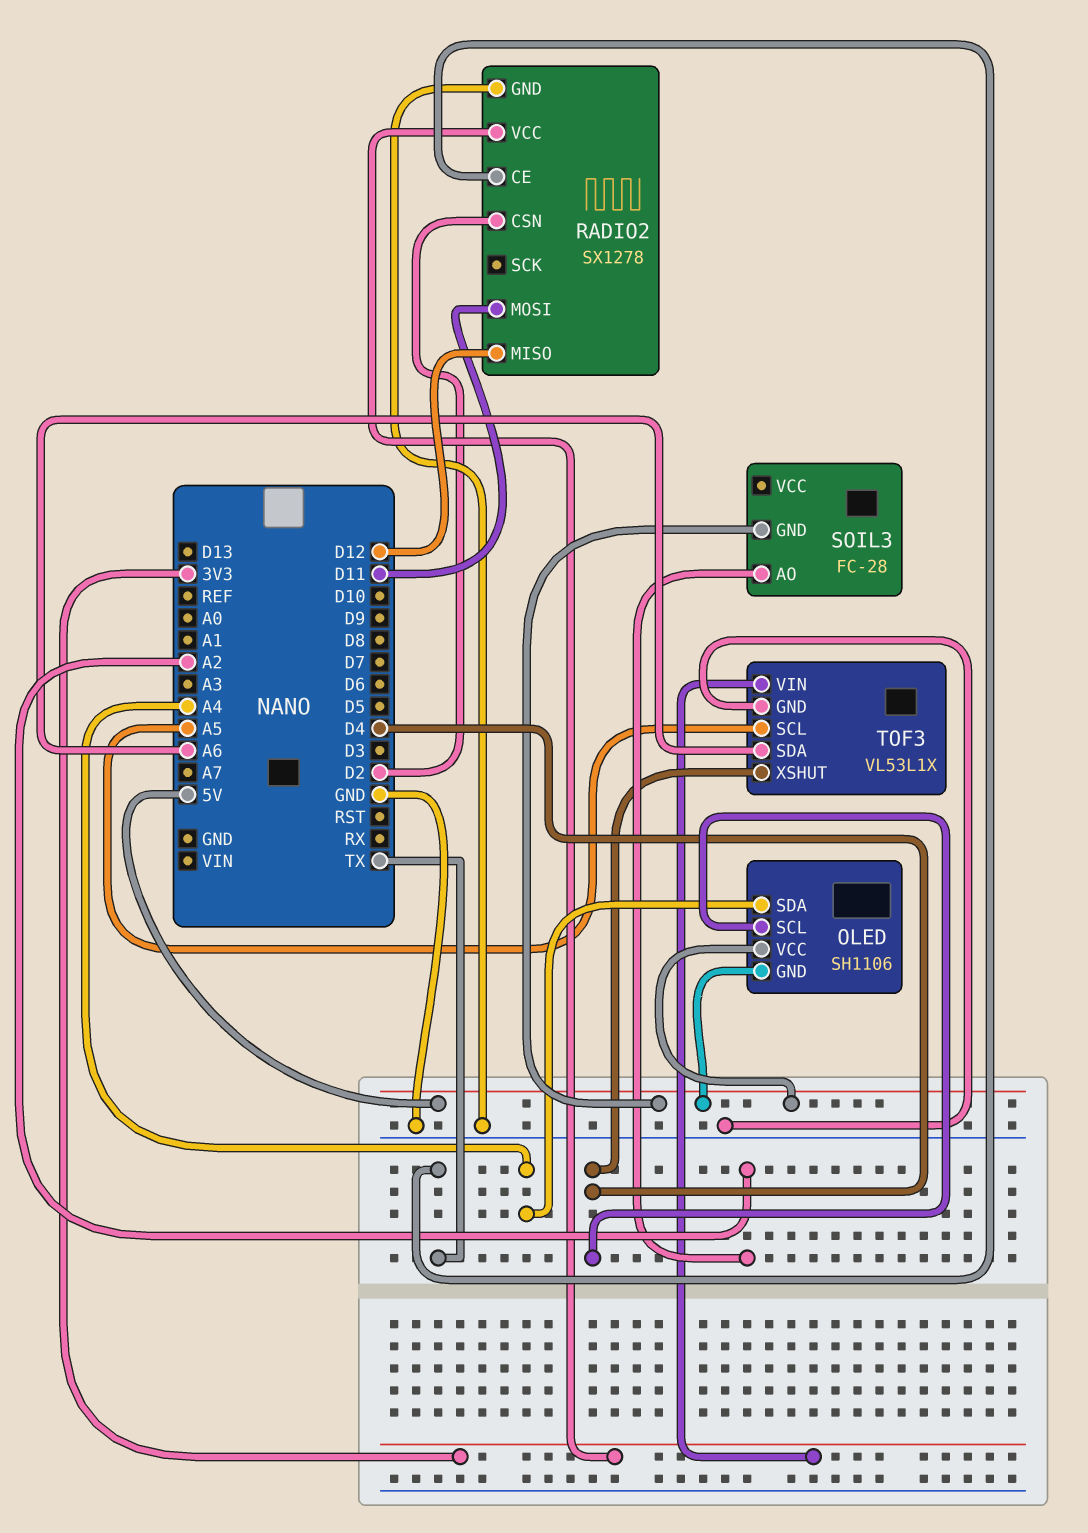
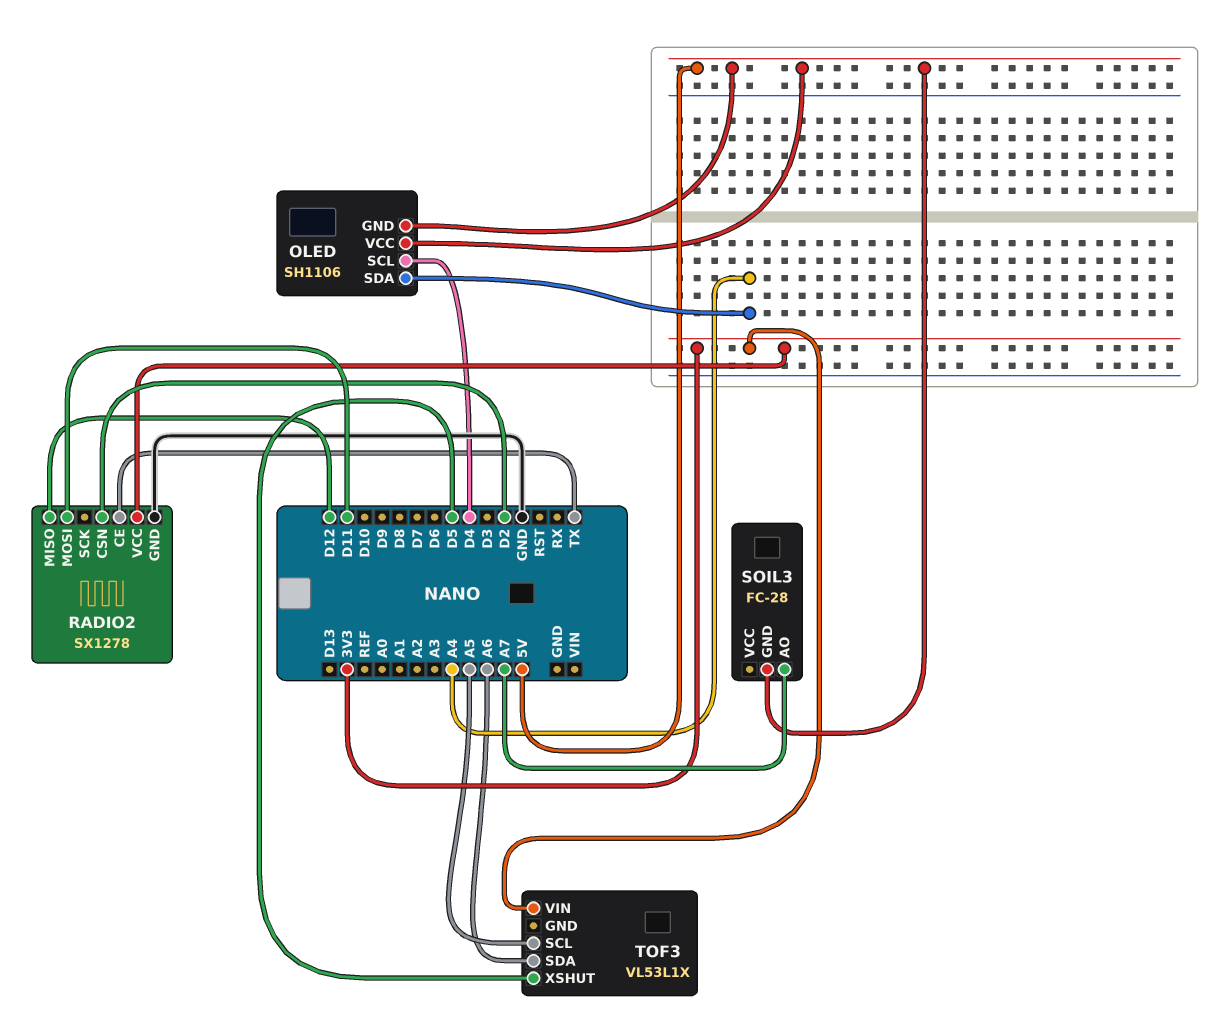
SOIL3 pin AO: A2 -> A7
TOF3 pin GND: GND -> none
TOF3 pin XSHUT: D4 -> D5

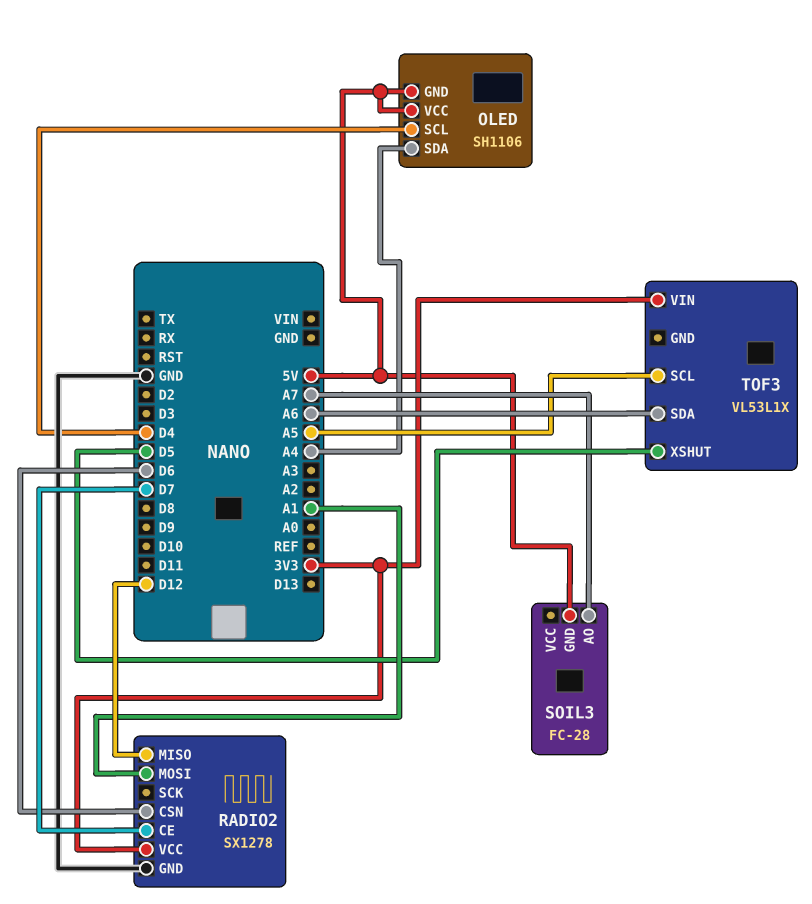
RADIO2 pin CE: TX -> D7
RADIO2 pin CSN: D2 -> D6
RADIO2 pin MOSI: D11 -> A1

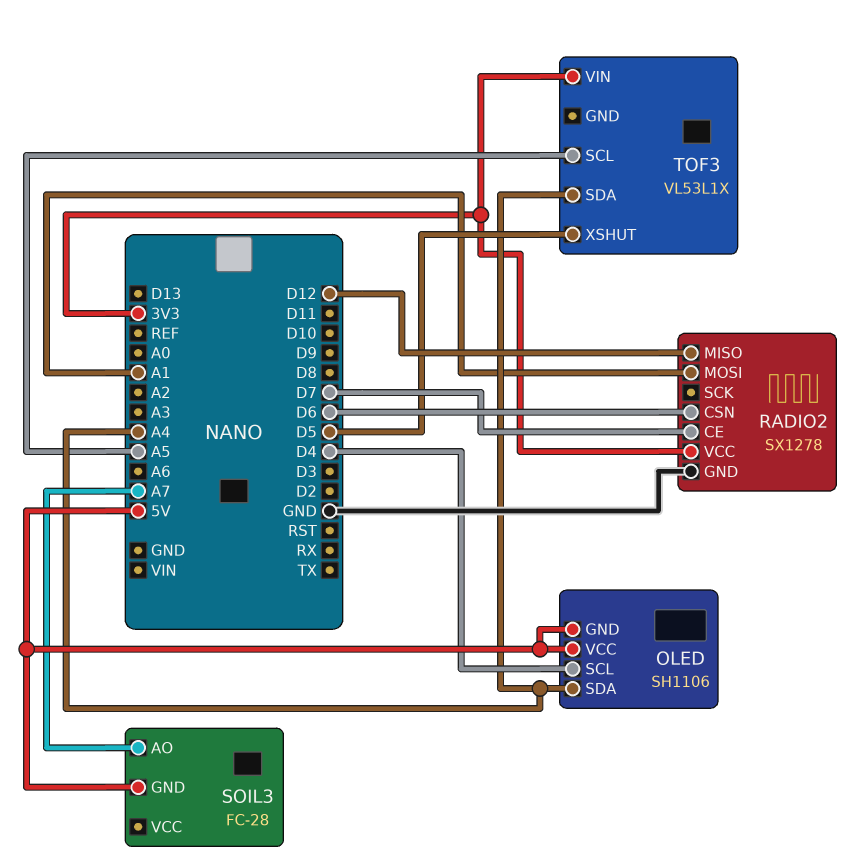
TOF3 pin SDA: A6 -> A4

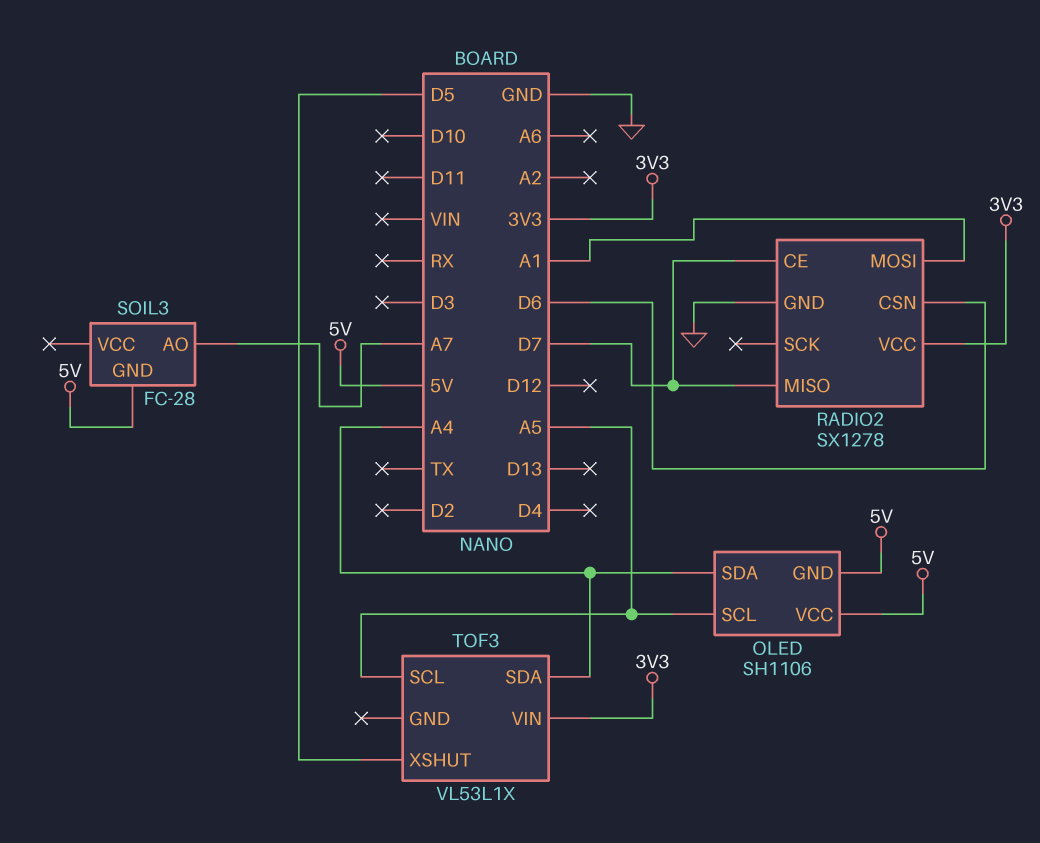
OLED pin SCL: D4 -> A5
RADIO2 pin MISO: D12 -> D7

